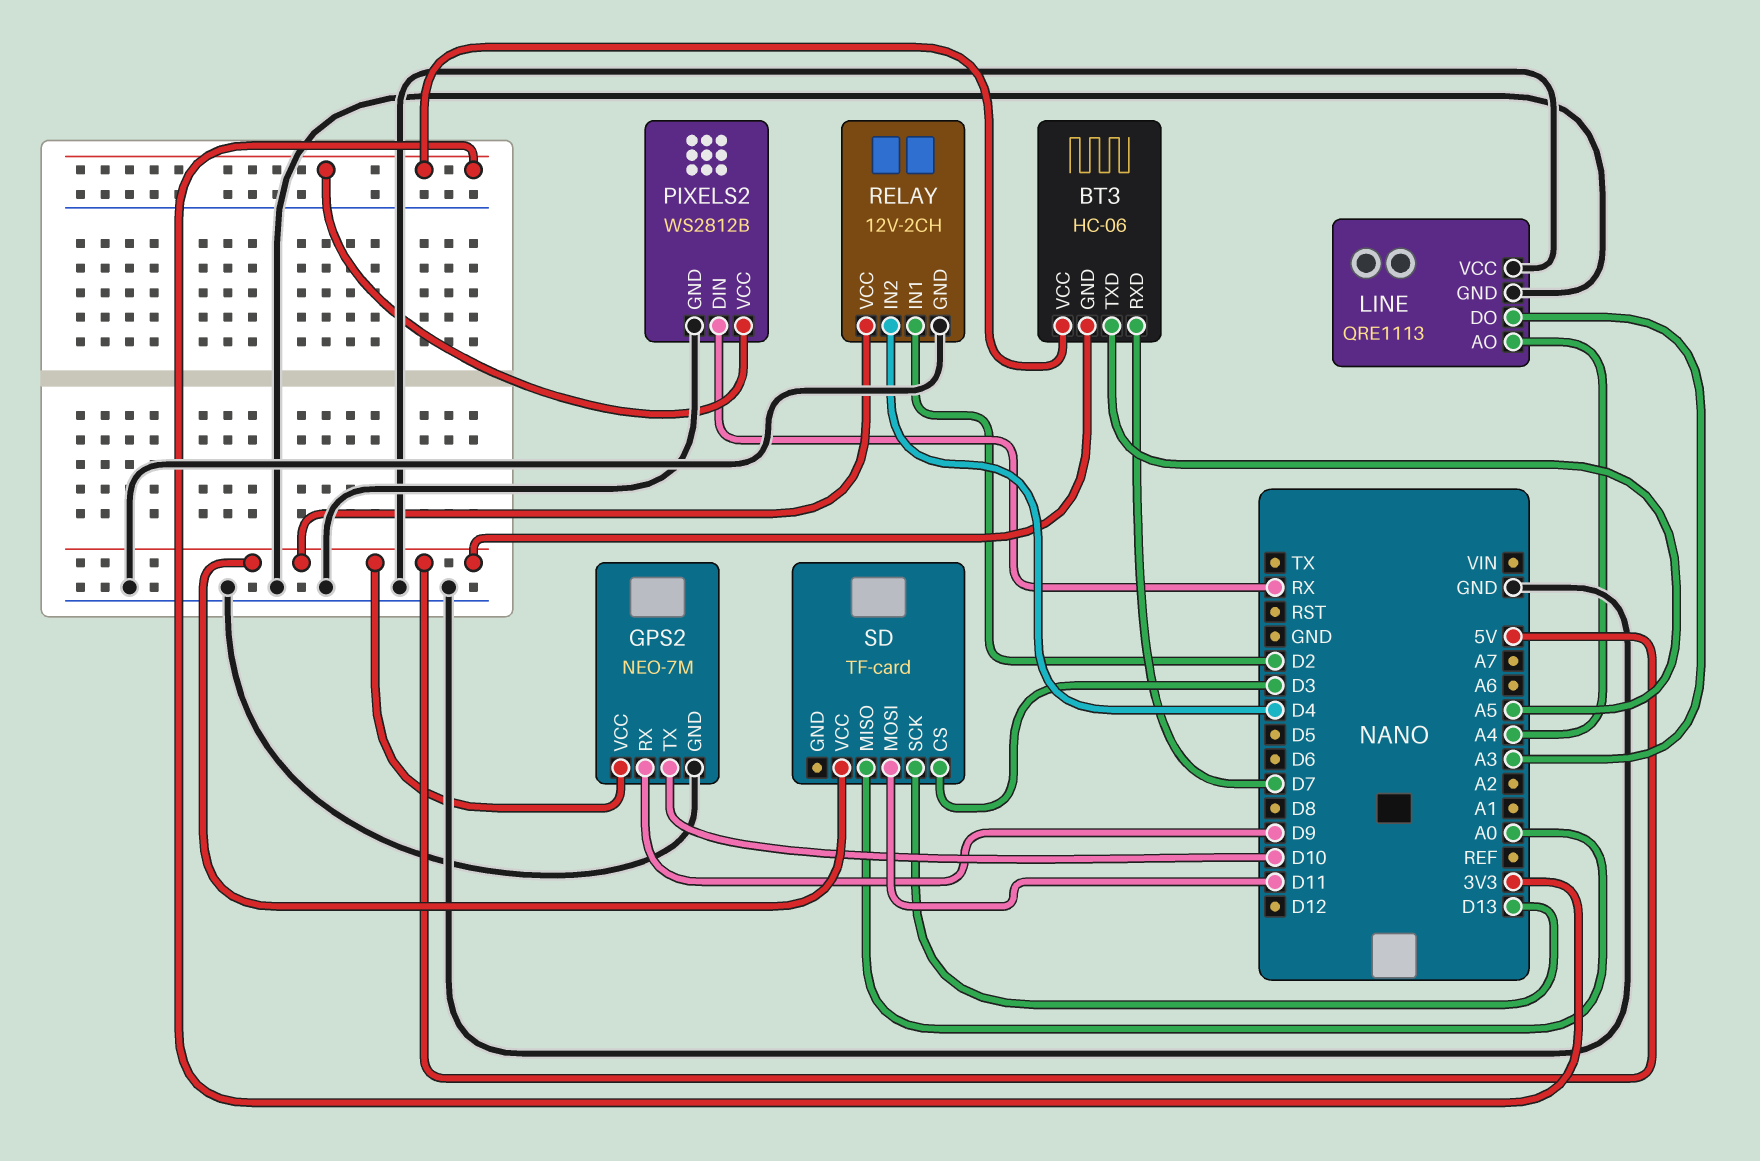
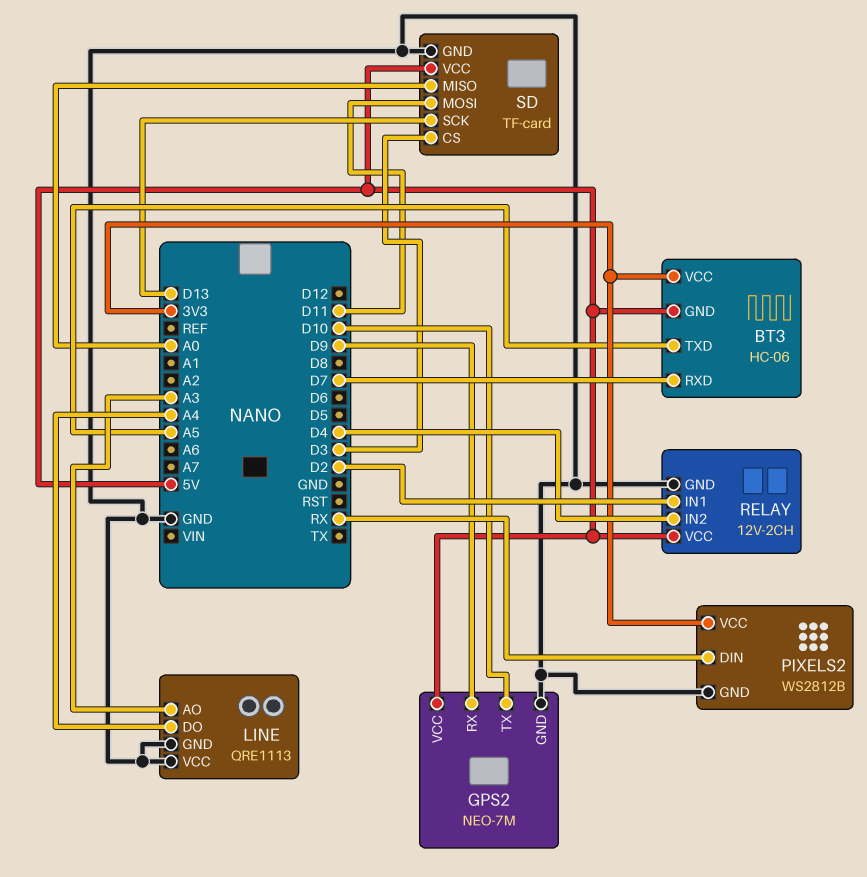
LINE pin AO: A4 -> A3
LINE pin DO: A3 -> A4
SD pin GND: none -> GND

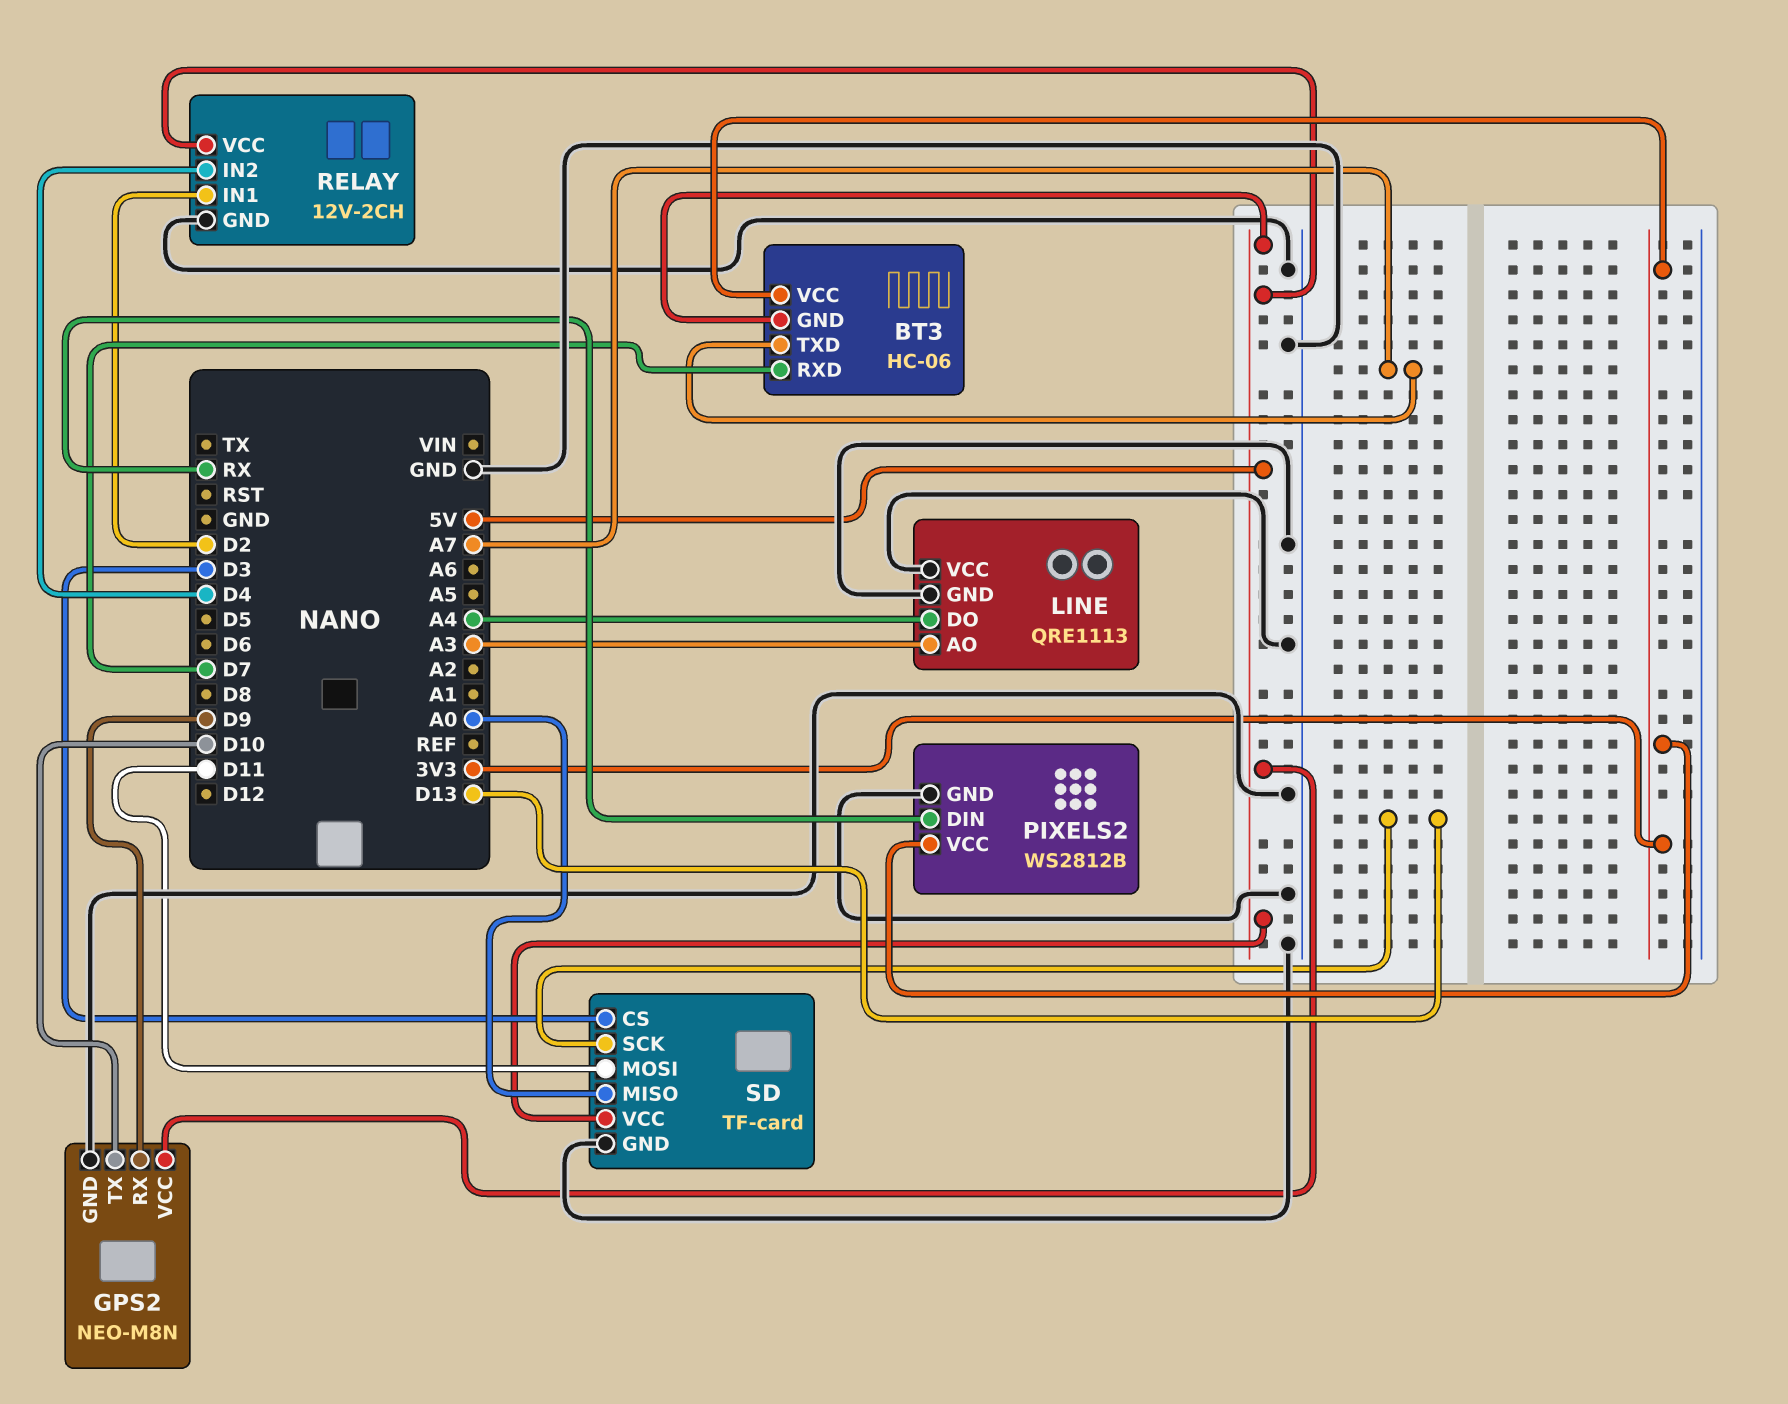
BT3 pin TXD: A5 -> A7
GPS2: NEO-7M -> NEO-M8N

